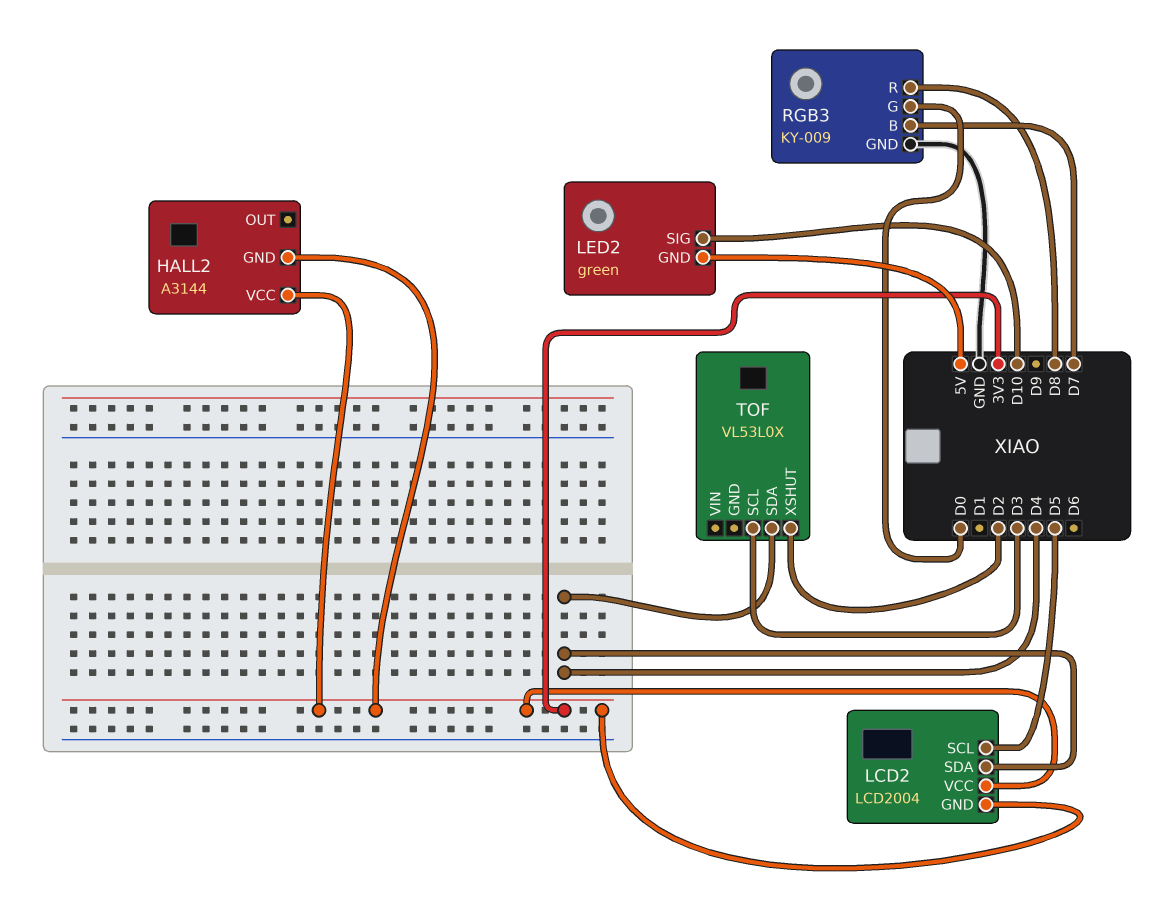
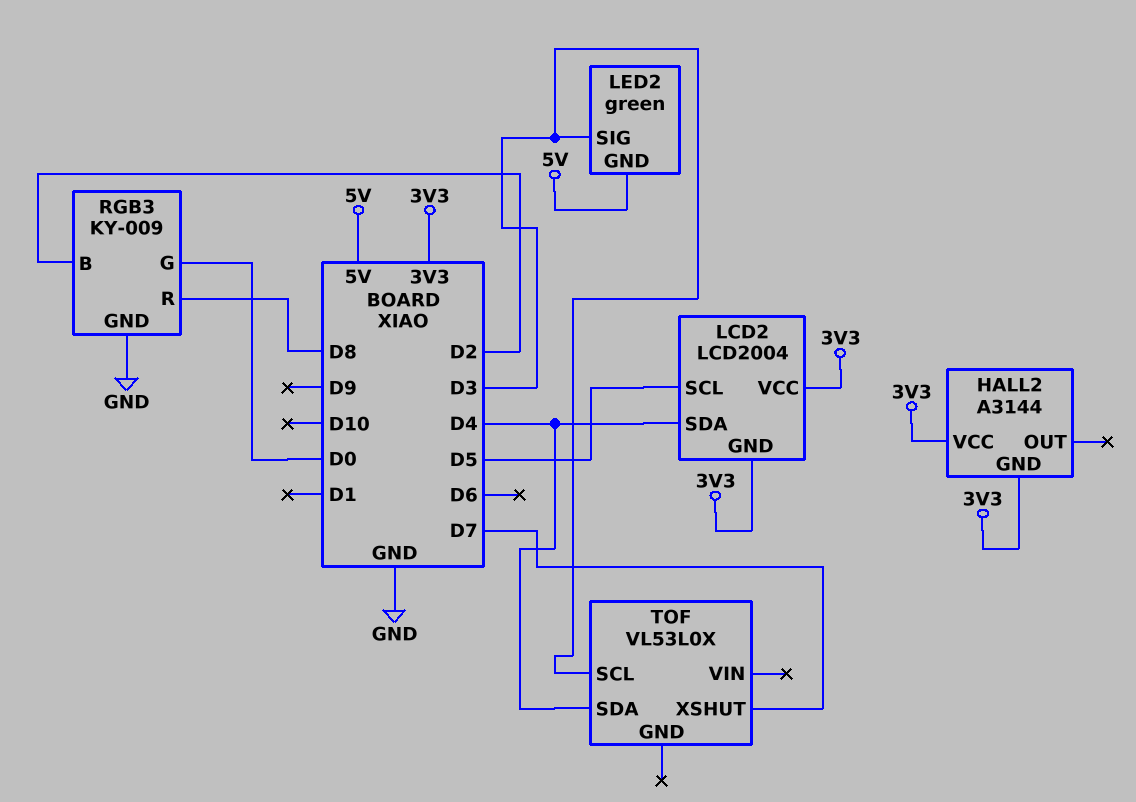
LED2 pin SIG: D10 -> D3
RGB3 pin B: D7 -> D2
TOF pin XSHUT: D2 -> D7

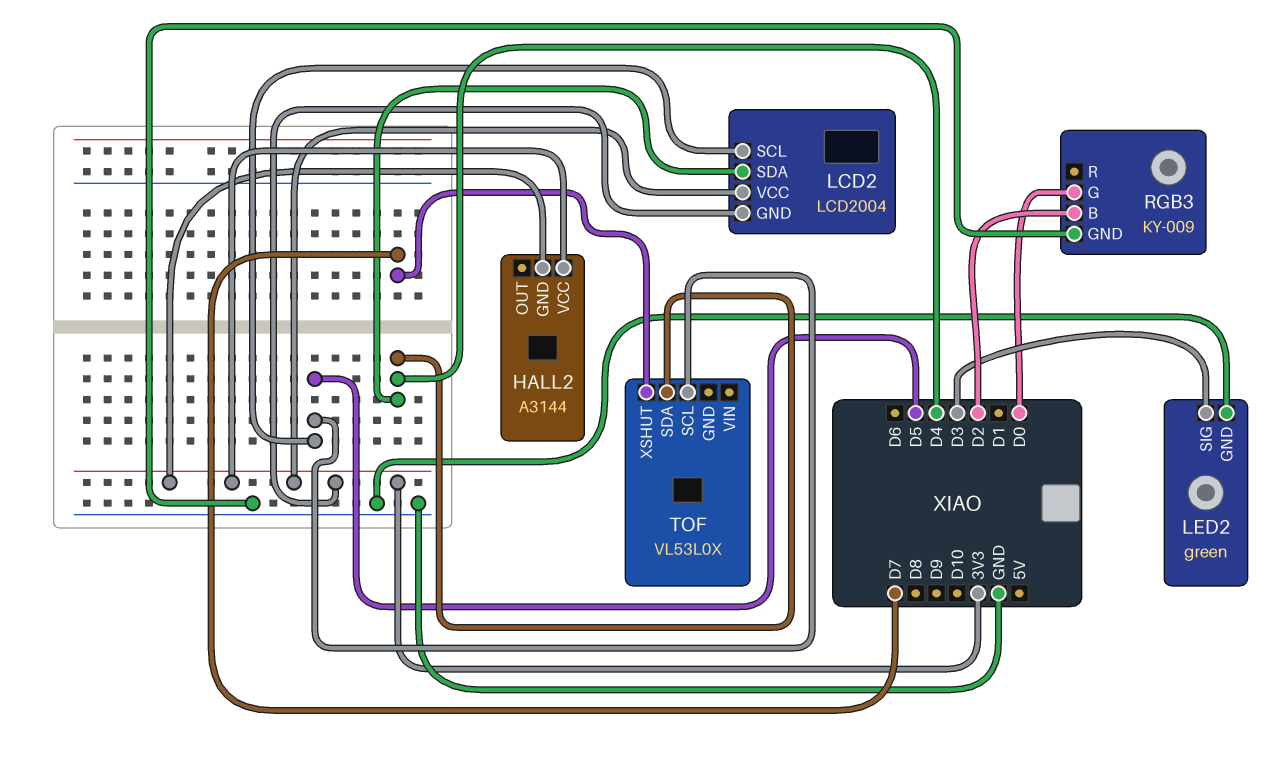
LED2 pin GND: 5V -> GND
RGB3 pin R: D8 -> none
TOF pin SCL: D3 -> D5

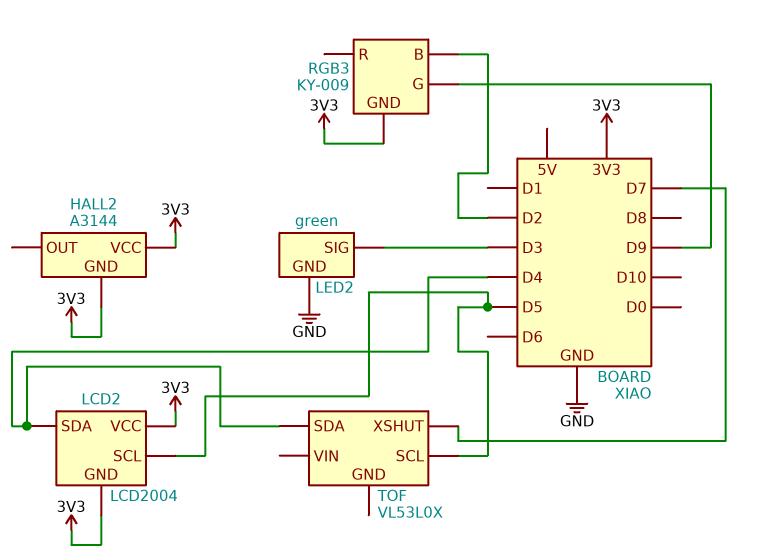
RGB3 pin G: D0 -> D9
RGB3 pin GND: GND -> 3V3

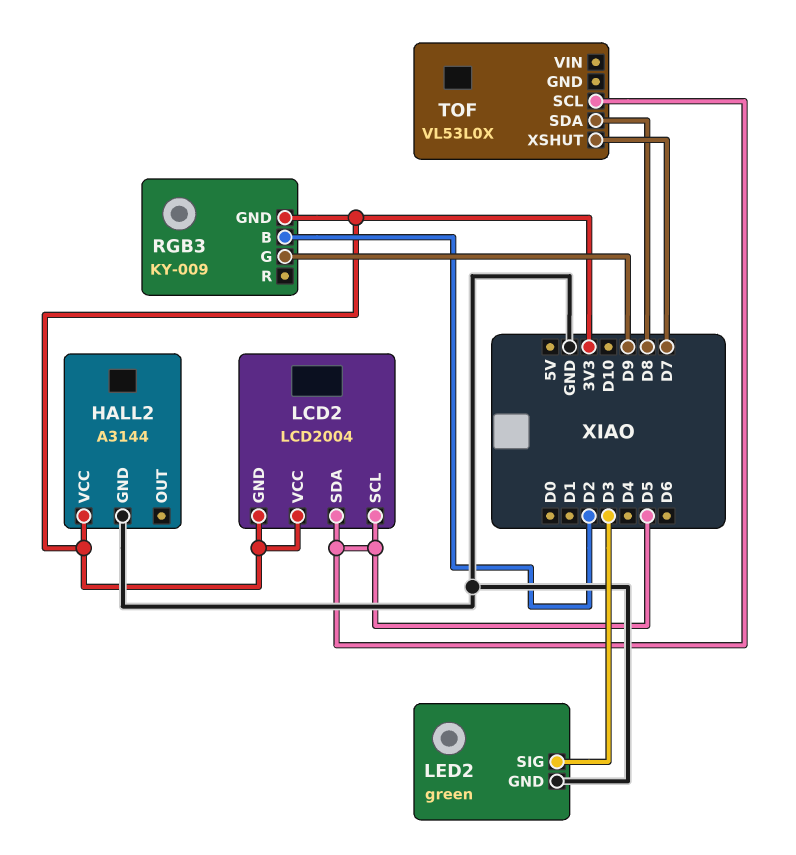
HALL2 pin GND: 3V3 -> GND
LCD2 pin SDA: D4 -> D5
TOF pin SDA: D4 -> D8

